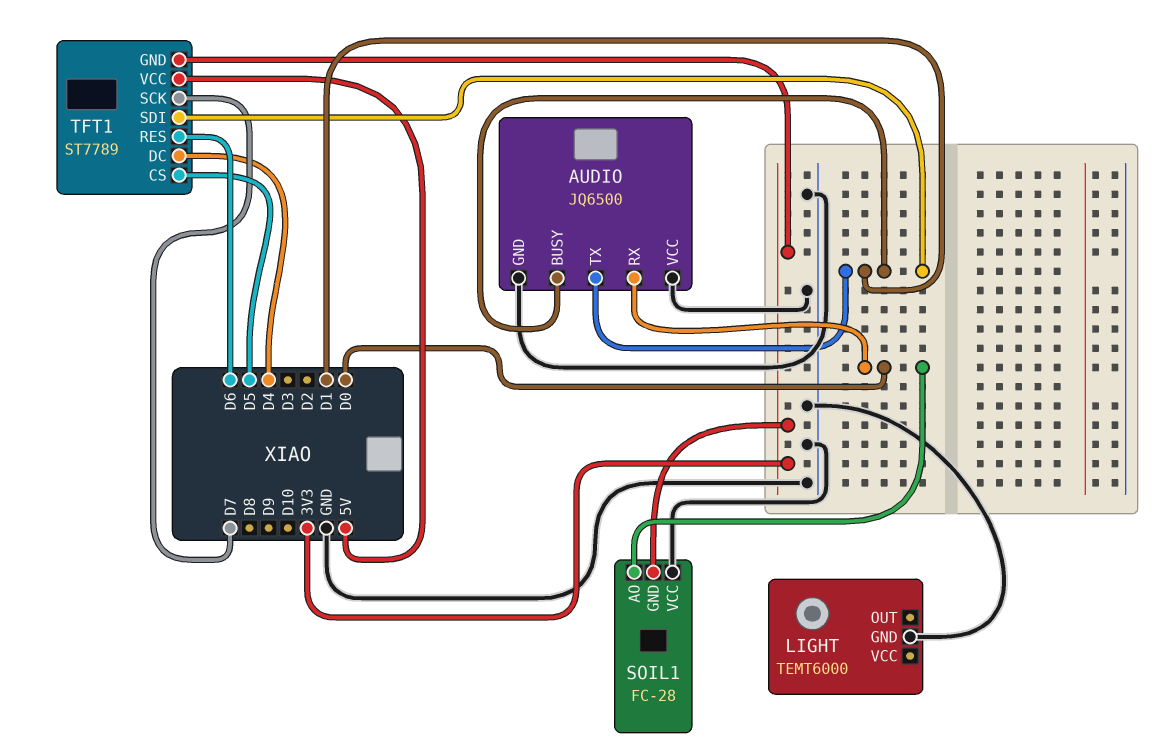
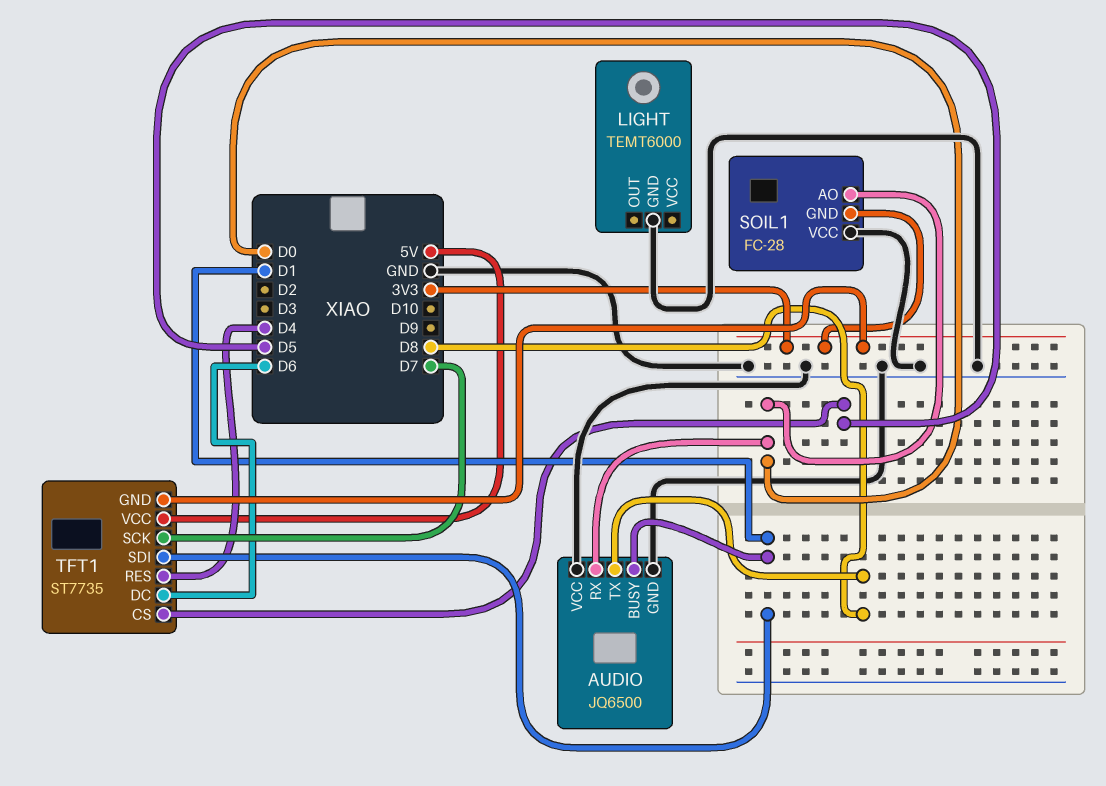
AUDIO pin TX: D1 -> D8
TFT1: ST7789 -> ST7735
TFT1 pin DC: D4 -> D6
TFT1 pin RES: D6 -> D4

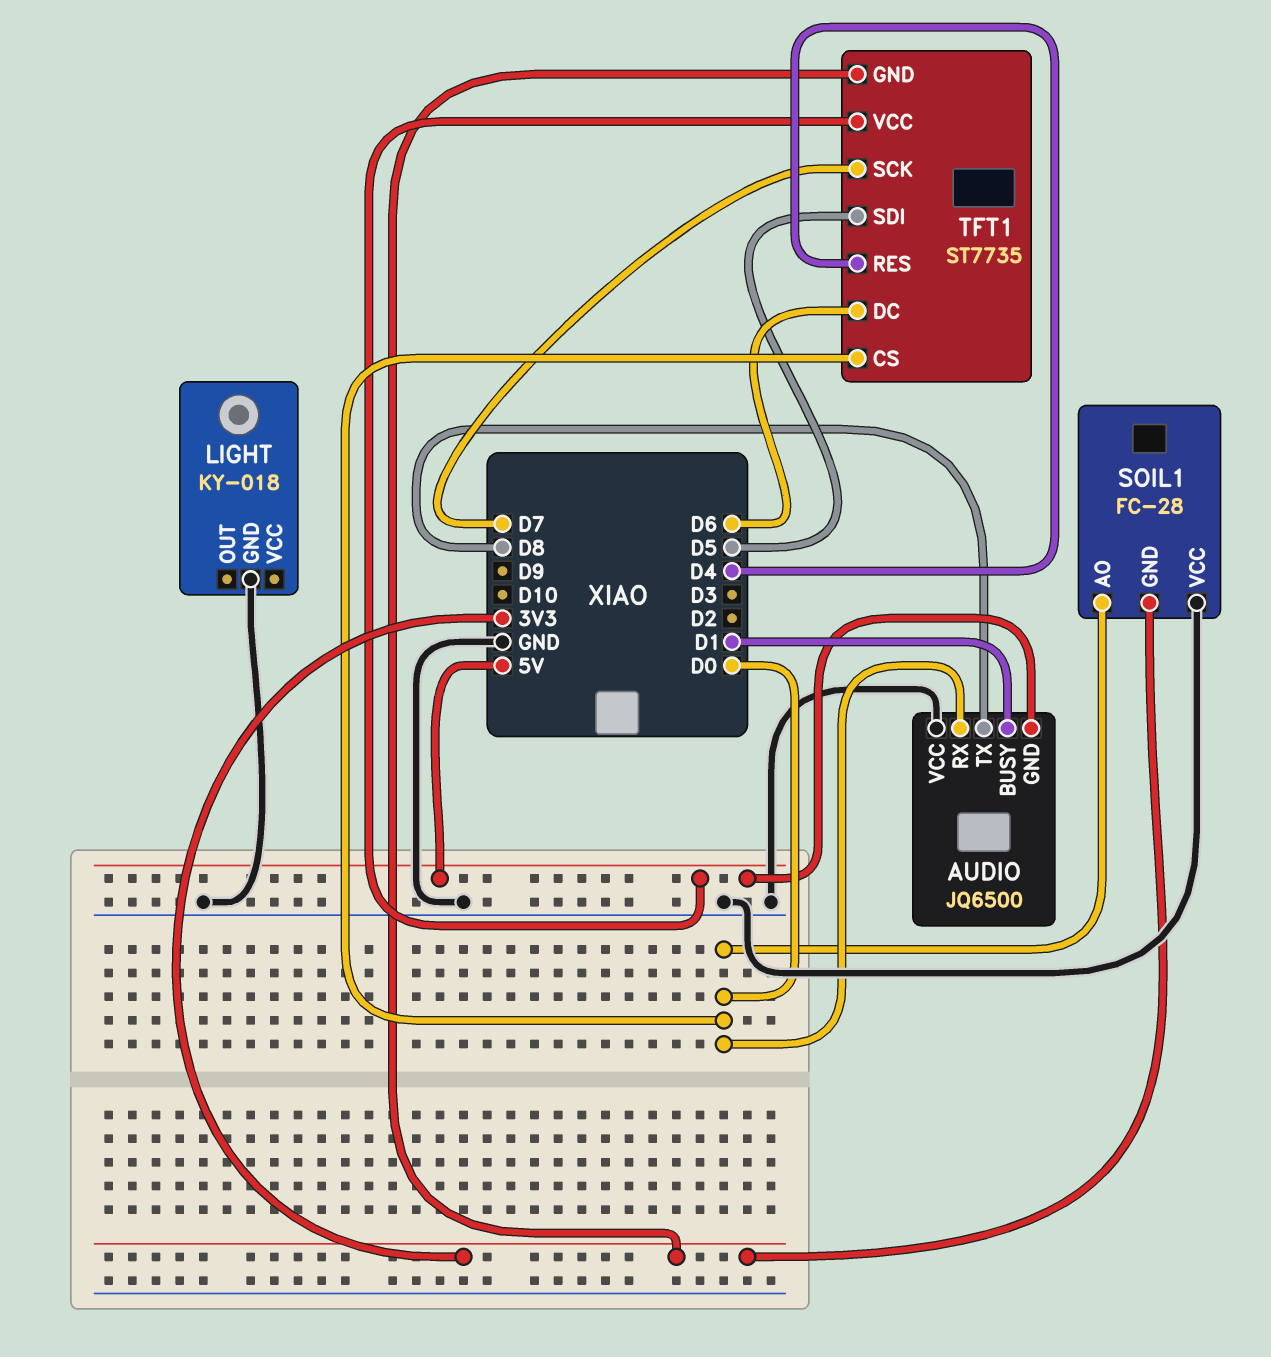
AUDIO pin GND: GND -> 5V
LIGHT: TEMT6000 -> KY-018
TFT1 pin CS: D5 -> D0
TFT1 pin SDI: D1 -> D5

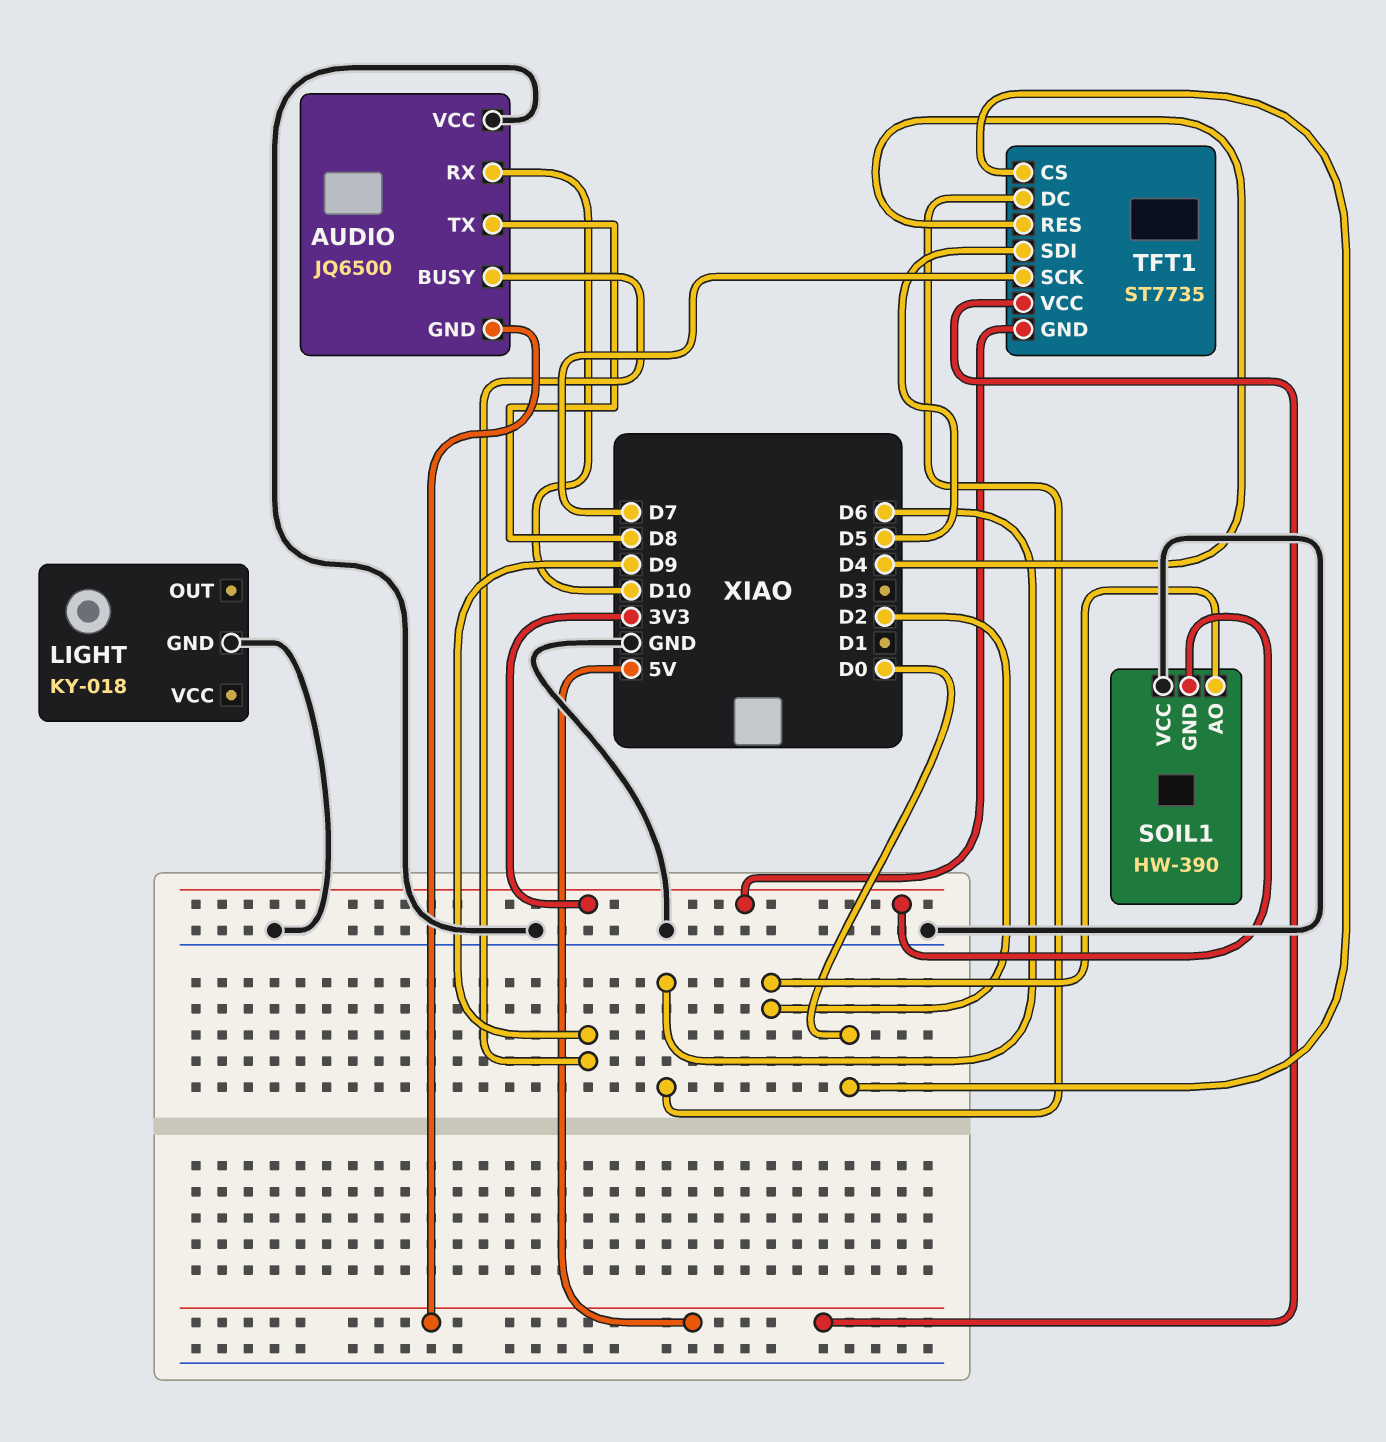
AUDIO pin BUSY: D1 -> D9
AUDIO pin RX: D0 -> D10
SOIL1: FC-28 -> HW-390
SOIL1 pin AO: D0 -> D2

